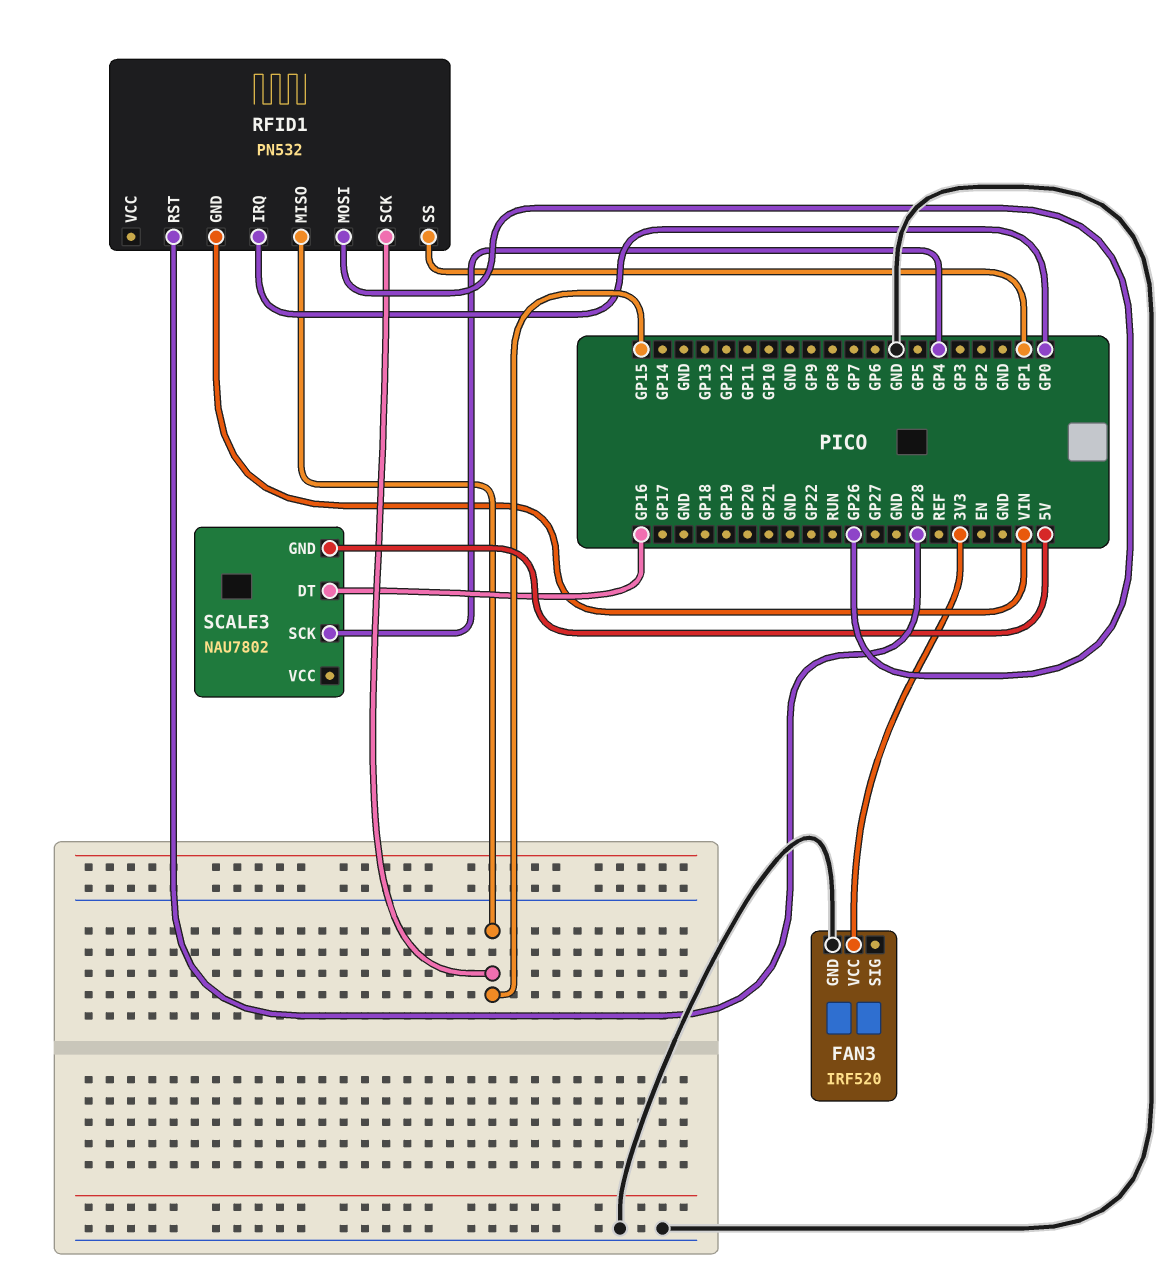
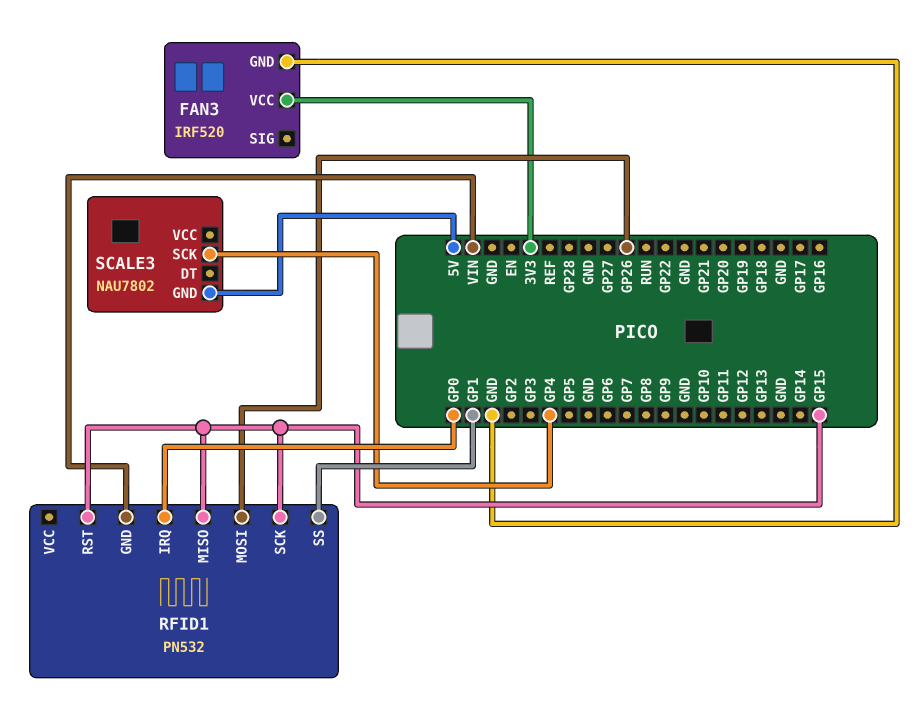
RFID1 pin RST: GP28 -> GP15
SCALE3 pin DT: GP16 -> none

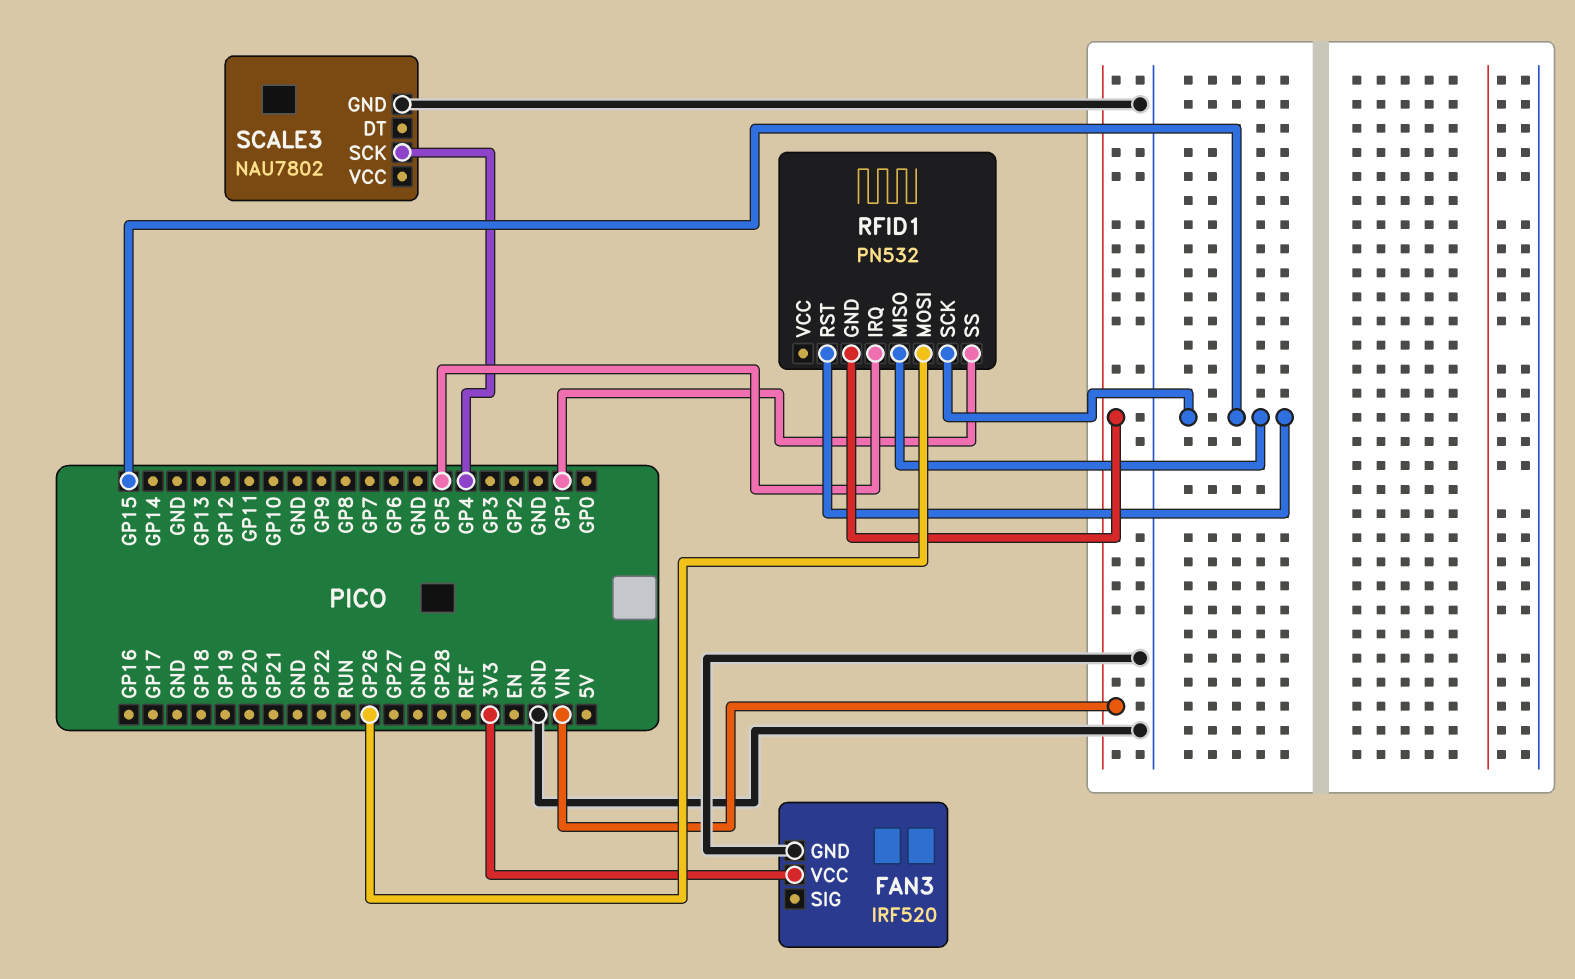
RFID1 pin IRQ: GP0 -> GP5
SCALE3 pin GND: 5V -> GND

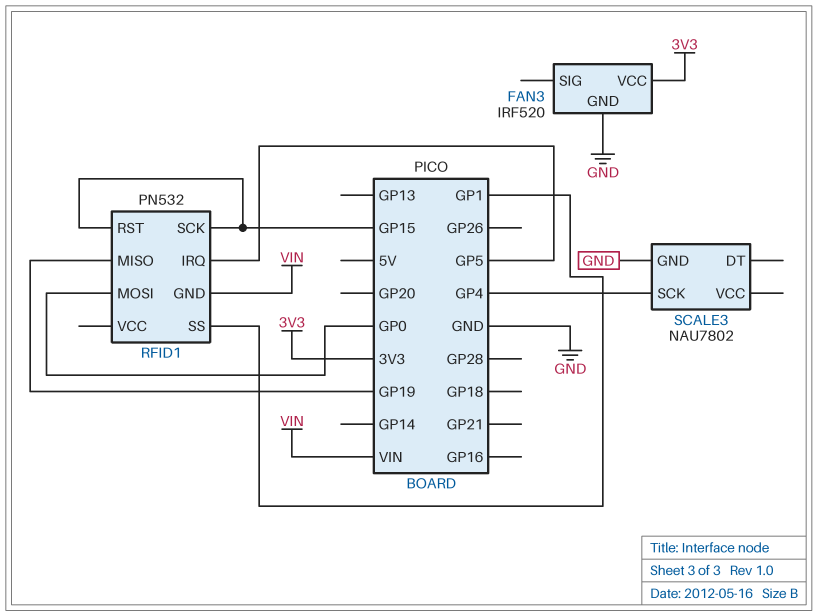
RFID1 pin MISO: GP15 -> GP19
RFID1 pin MOSI: GP26 -> GP0

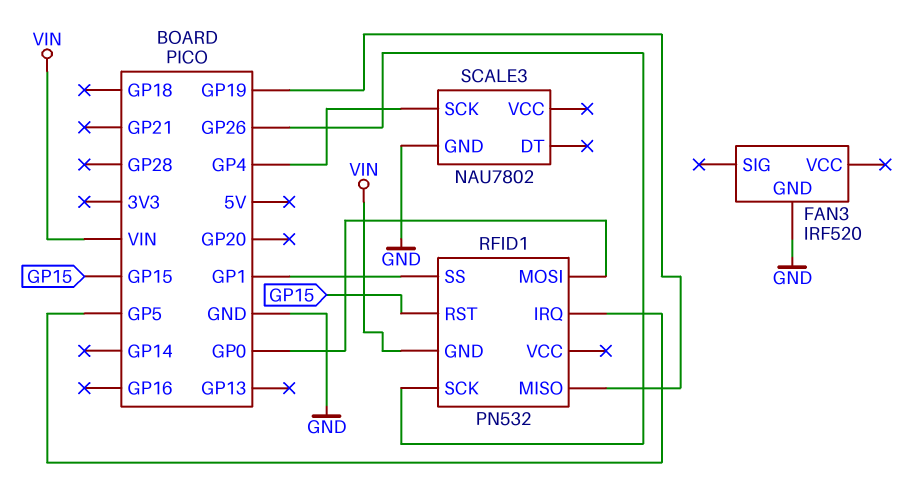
FAN3 pin VCC: 3V3 -> none
RFID1 pin SCK: GP15 -> GP26

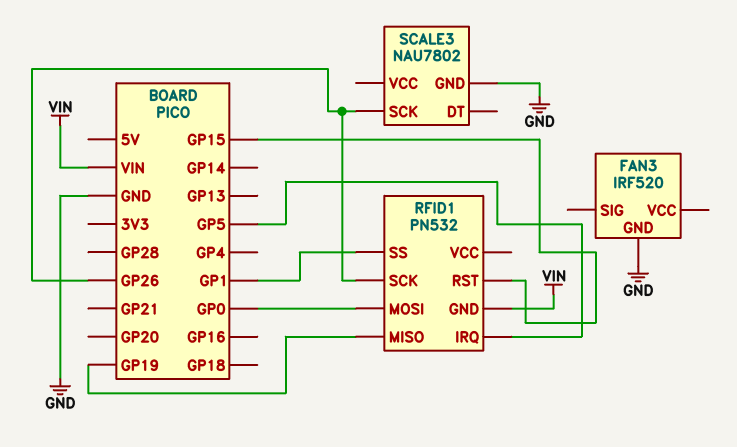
SCALE3 pin SCK: GP4 -> GP26

